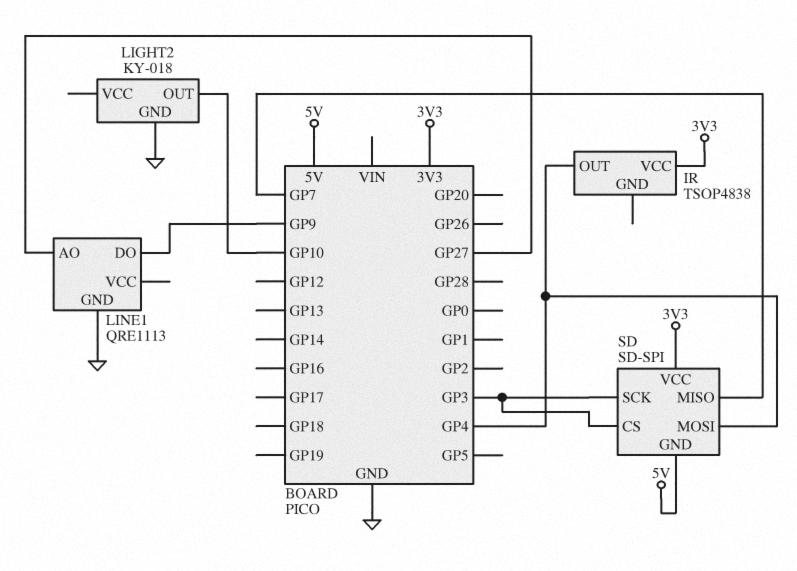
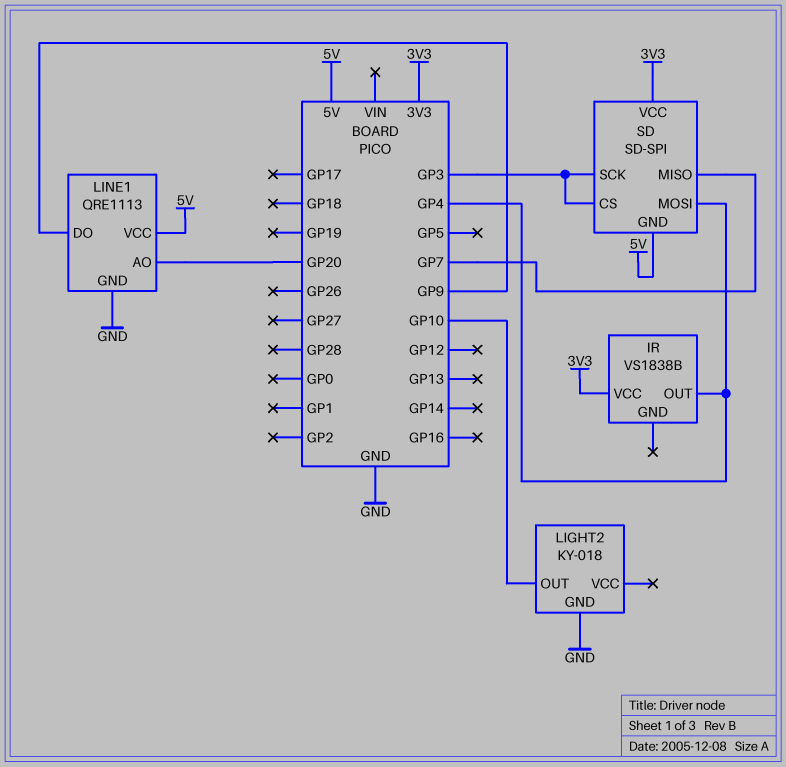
IR: TSOP4838 -> VS1838B
LINE1 pin AO: GP27 -> GP20
LINE1 pin VCC: none -> 5V

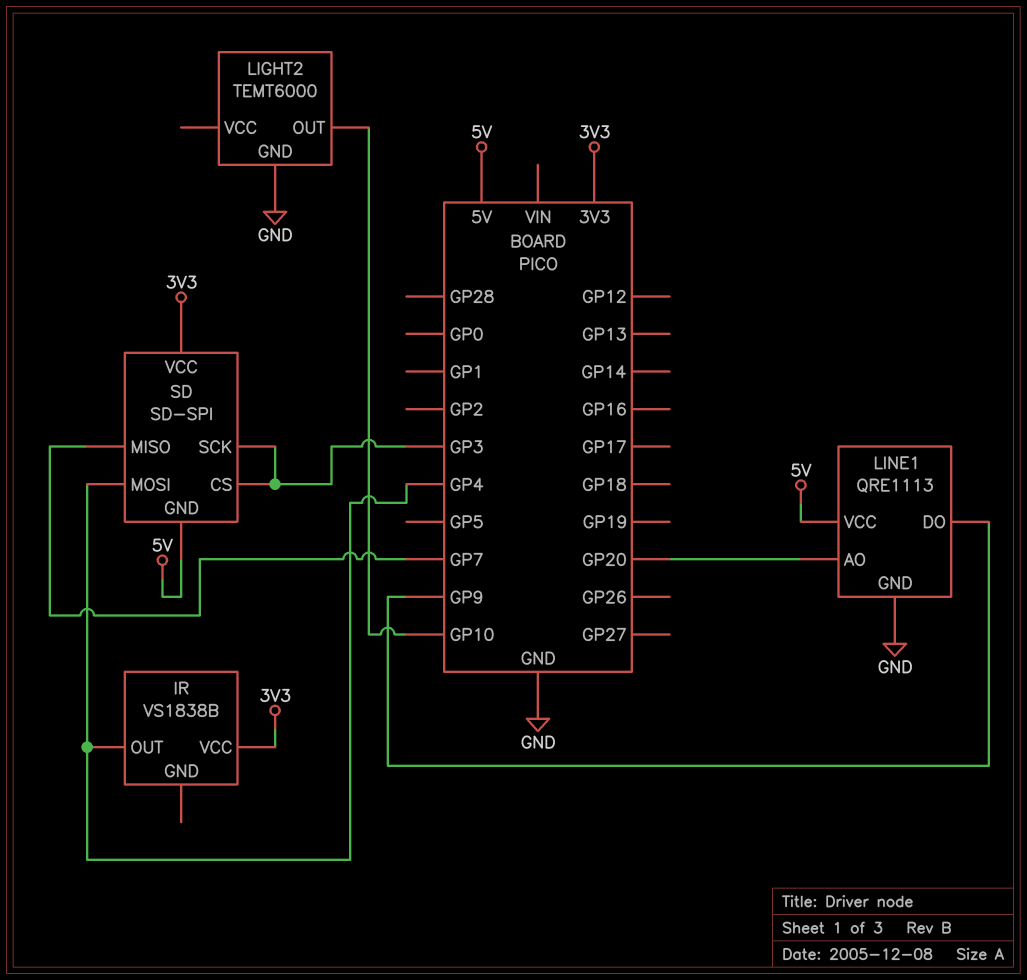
LIGHT2: KY-018 -> TEMT6000

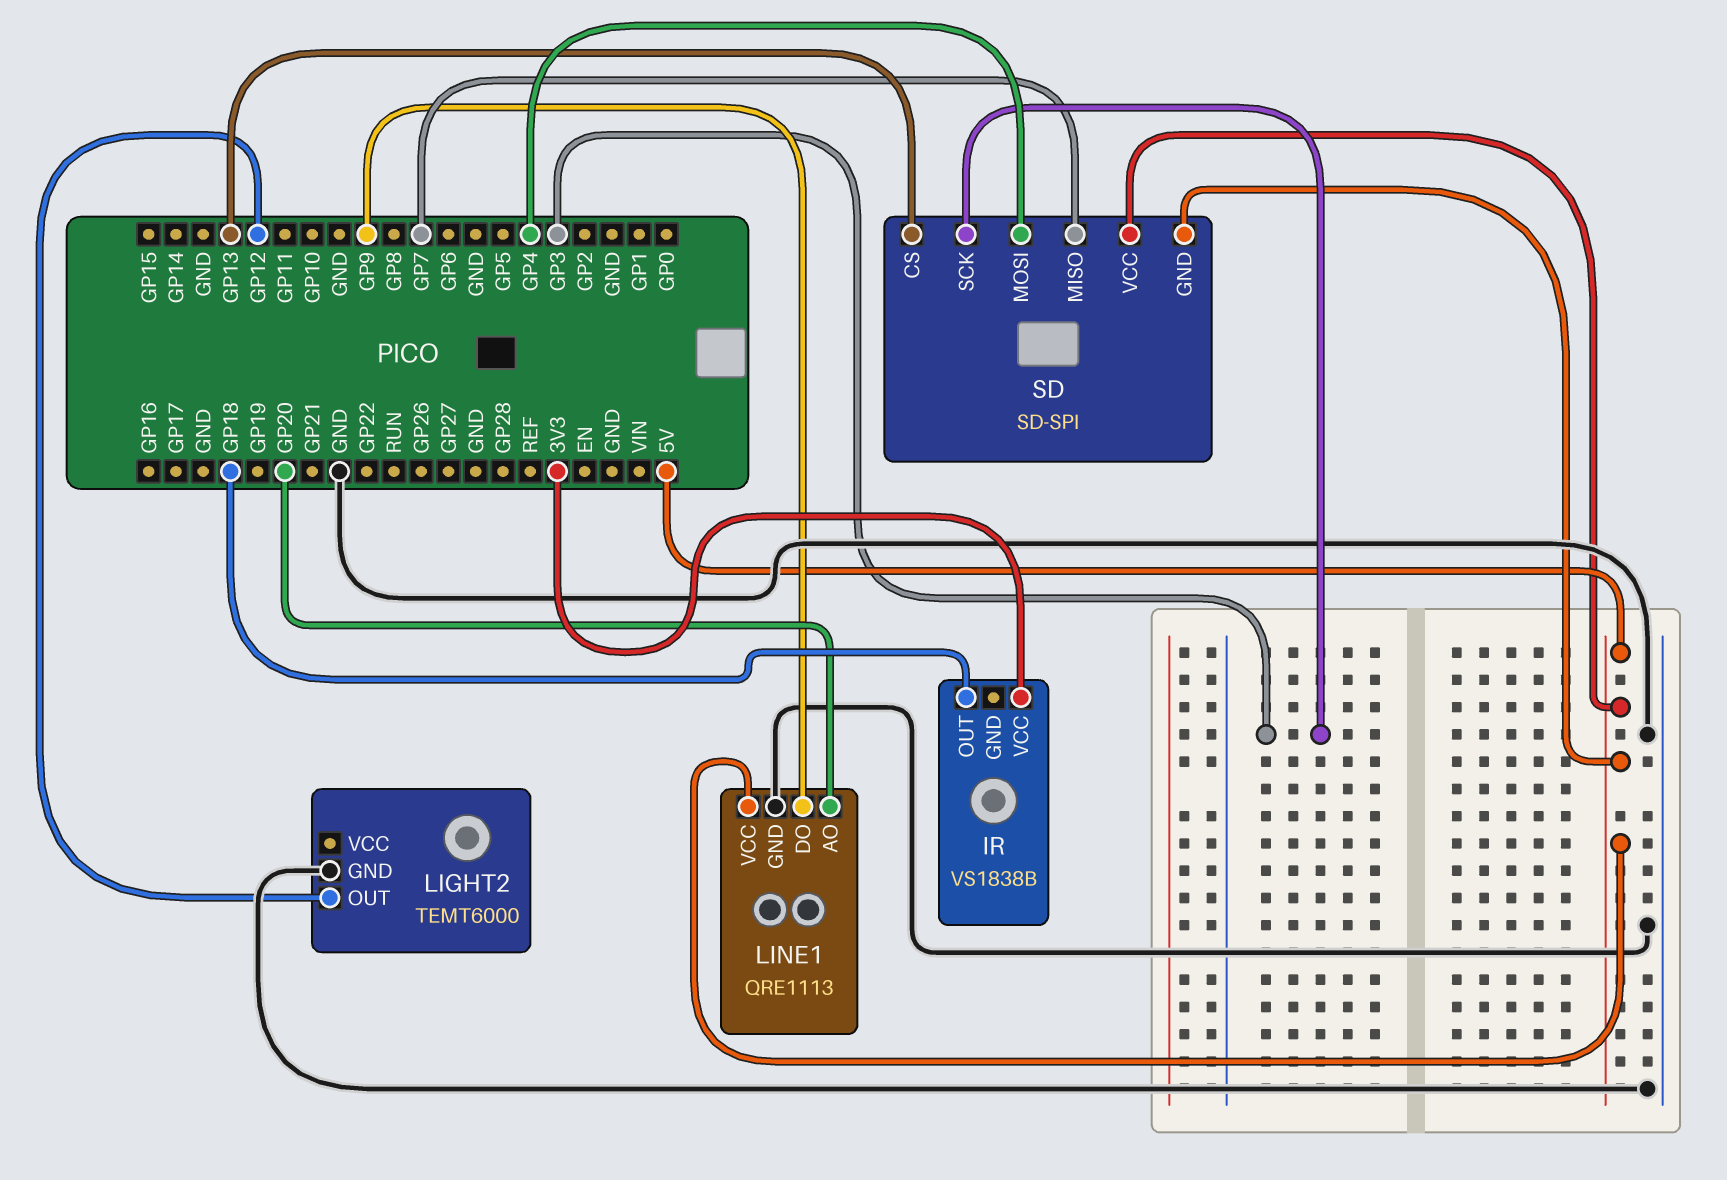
IR pin OUT: GP4 -> GP18
LIGHT2 pin OUT: GP10 -> GP12
SD pin CS: GP3 -> GP13
SD pin VCC: 3V3 -> 5V

